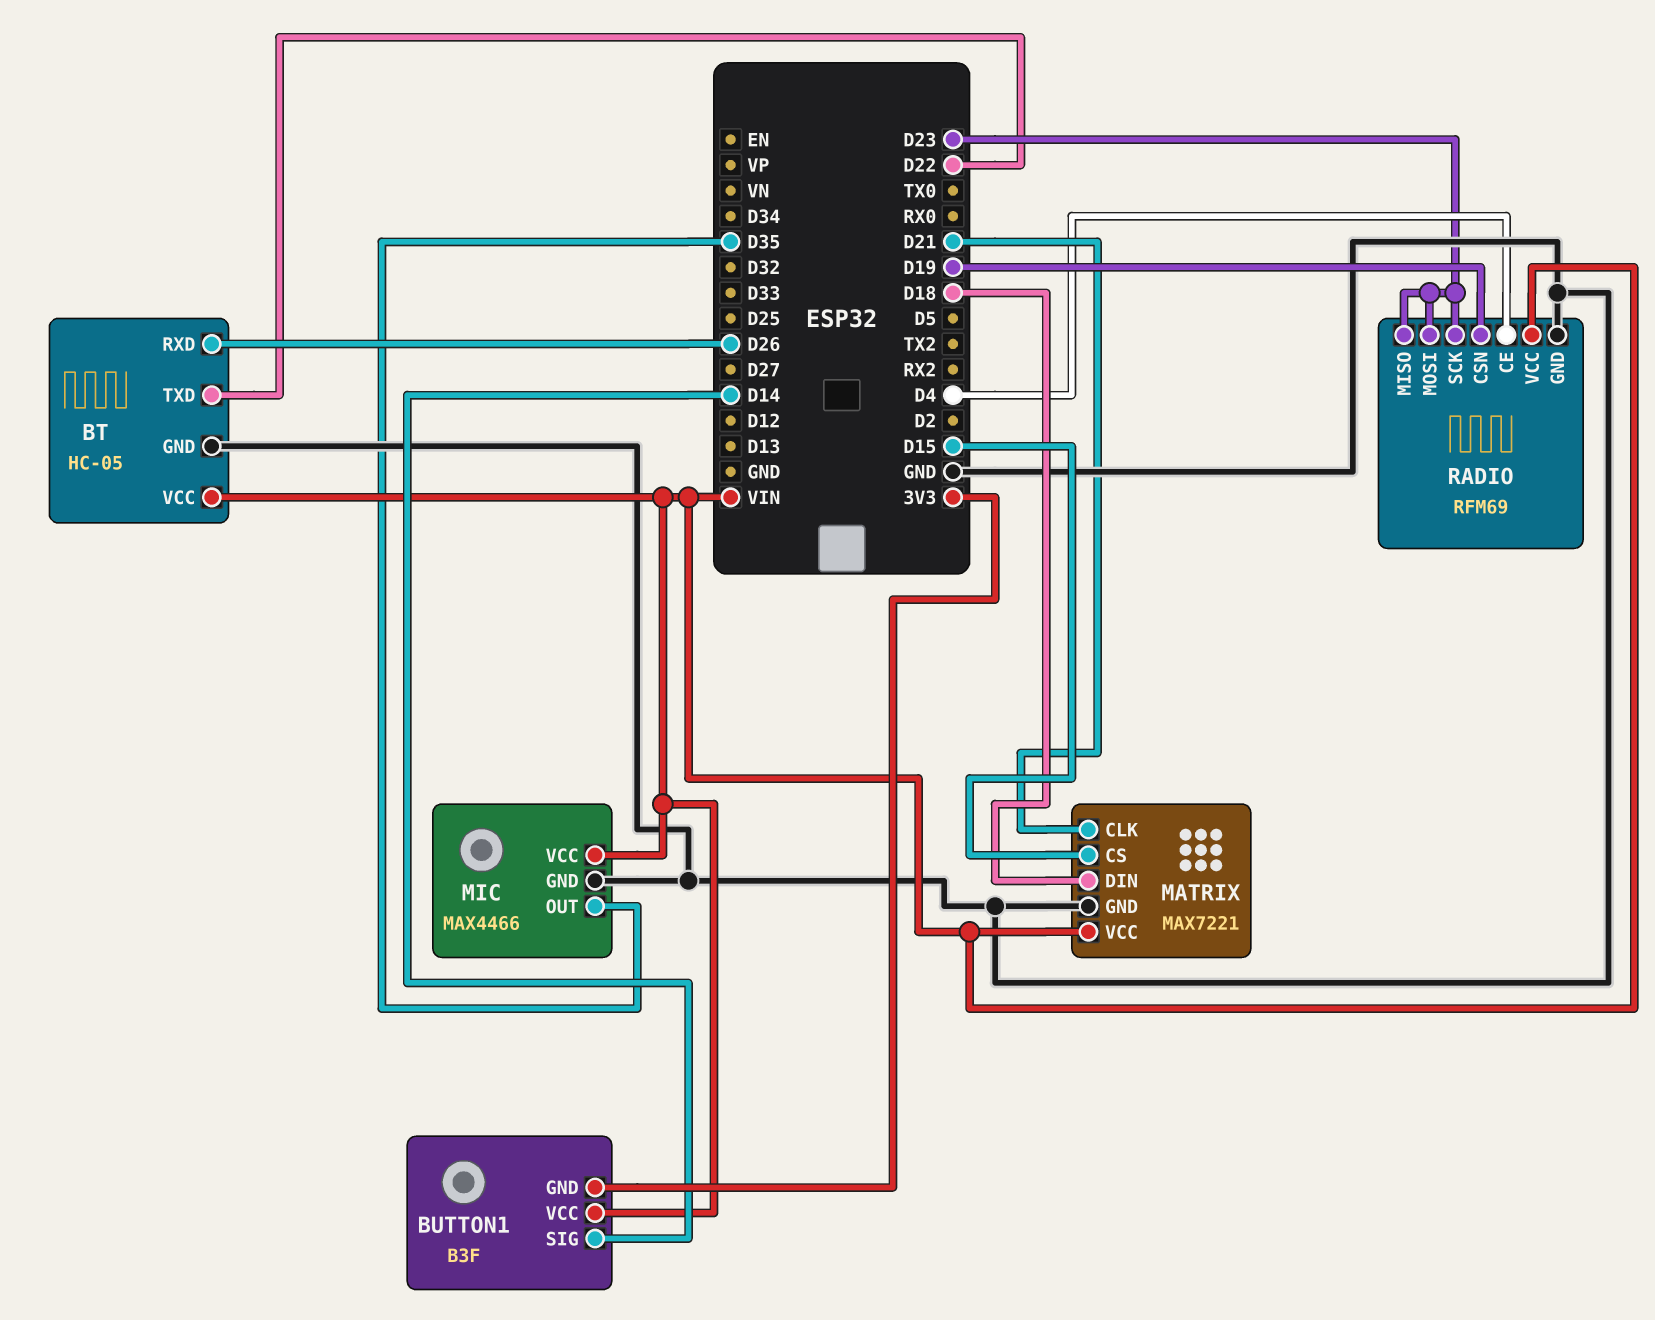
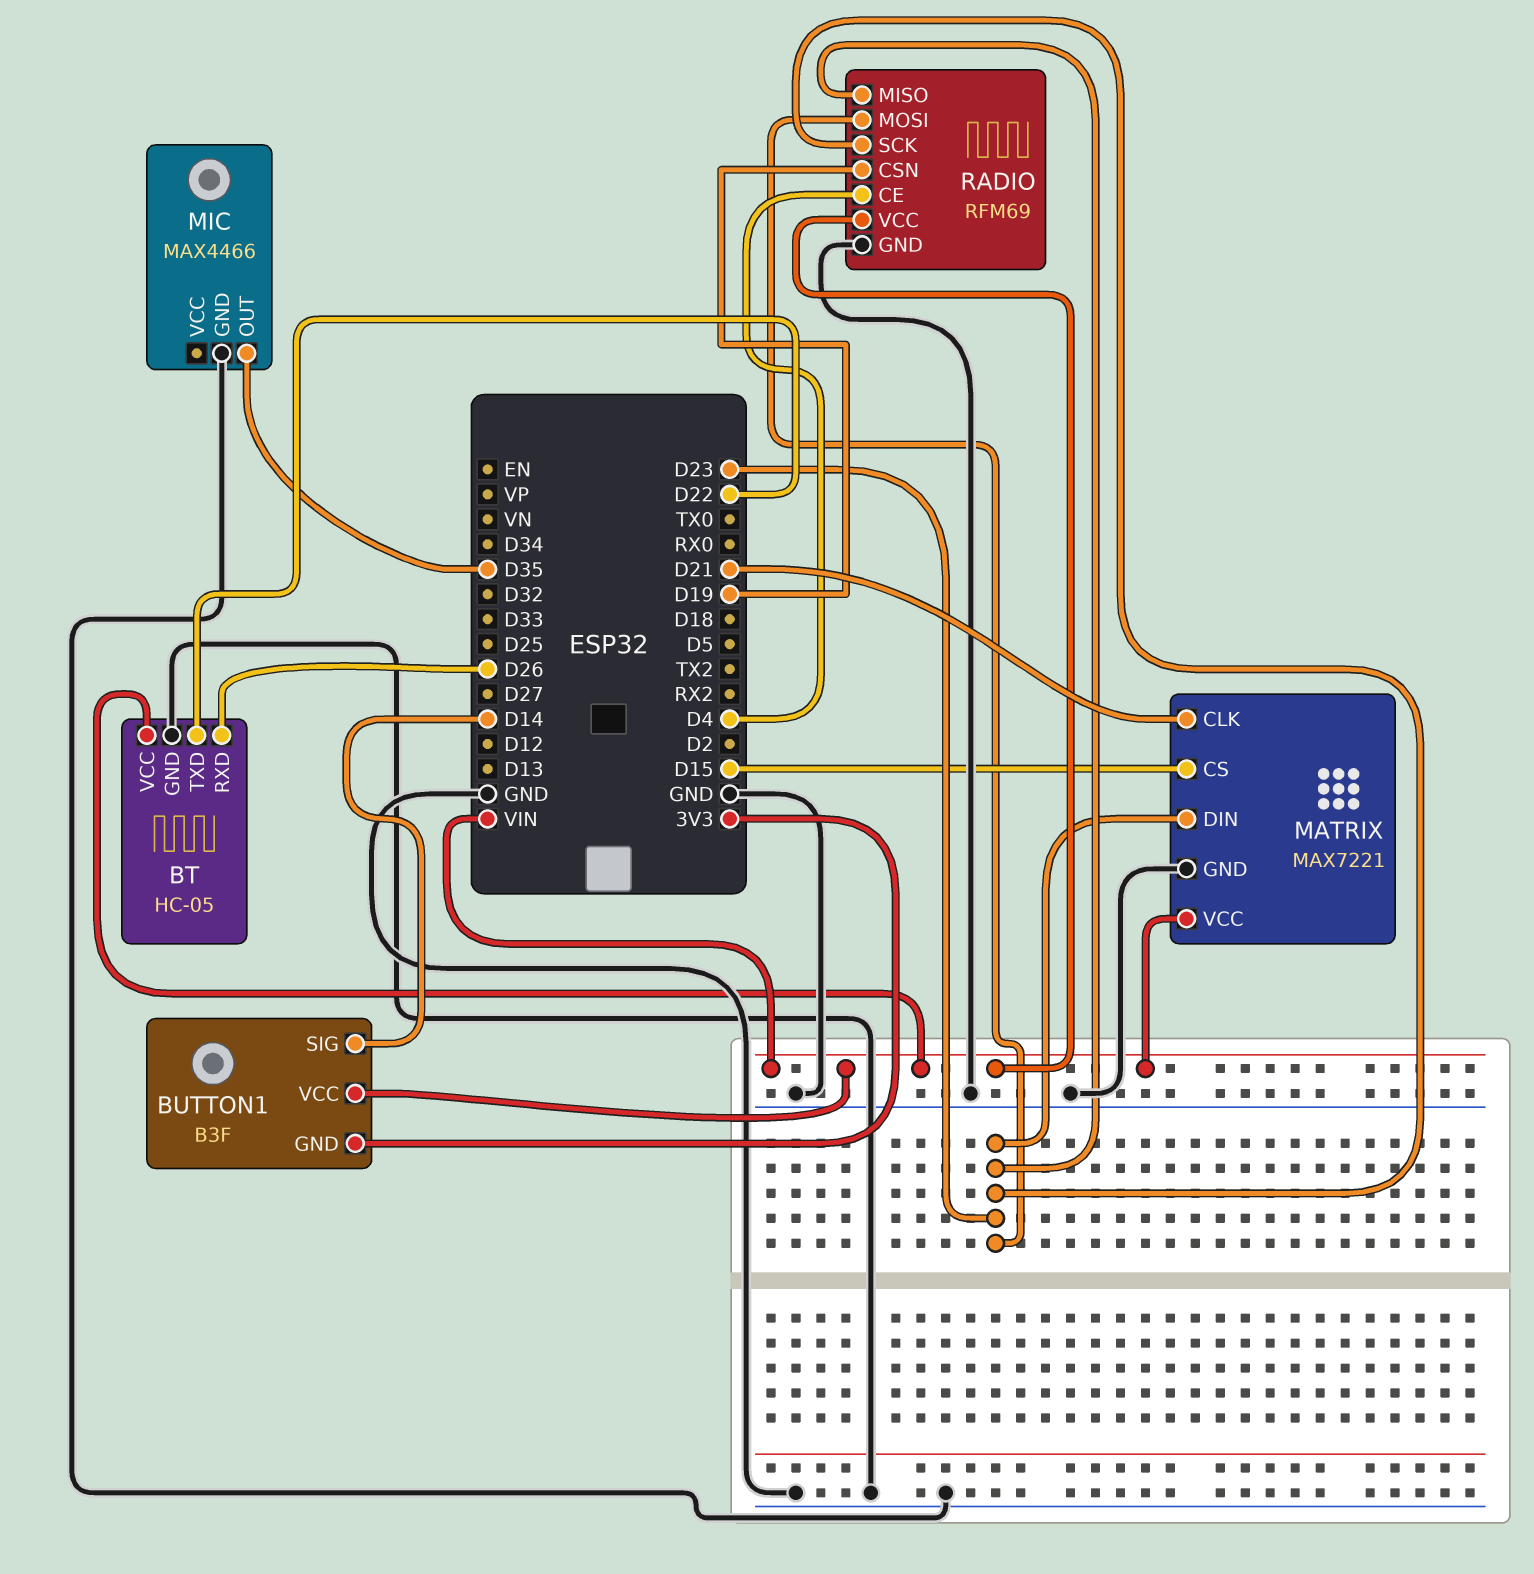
MATRIX pin DIN: D18 -> D23
MIC pin VCC: VIN -> none

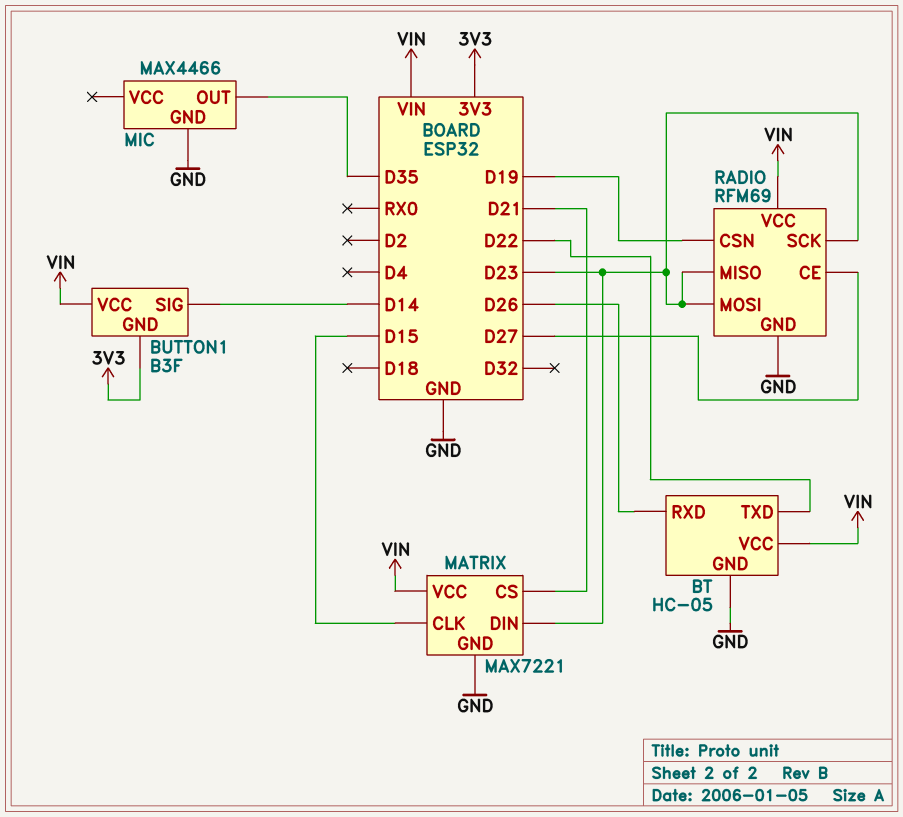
MATRIX pin CLK: D21 -> D15
MATRIX pin CS: D15 -> D21
RADIO pin CE: D4 -> D27

